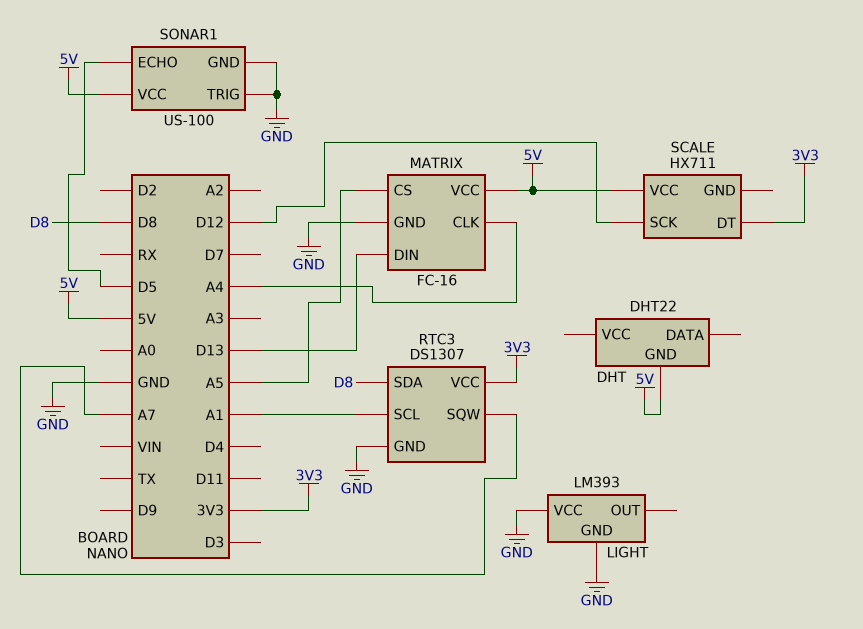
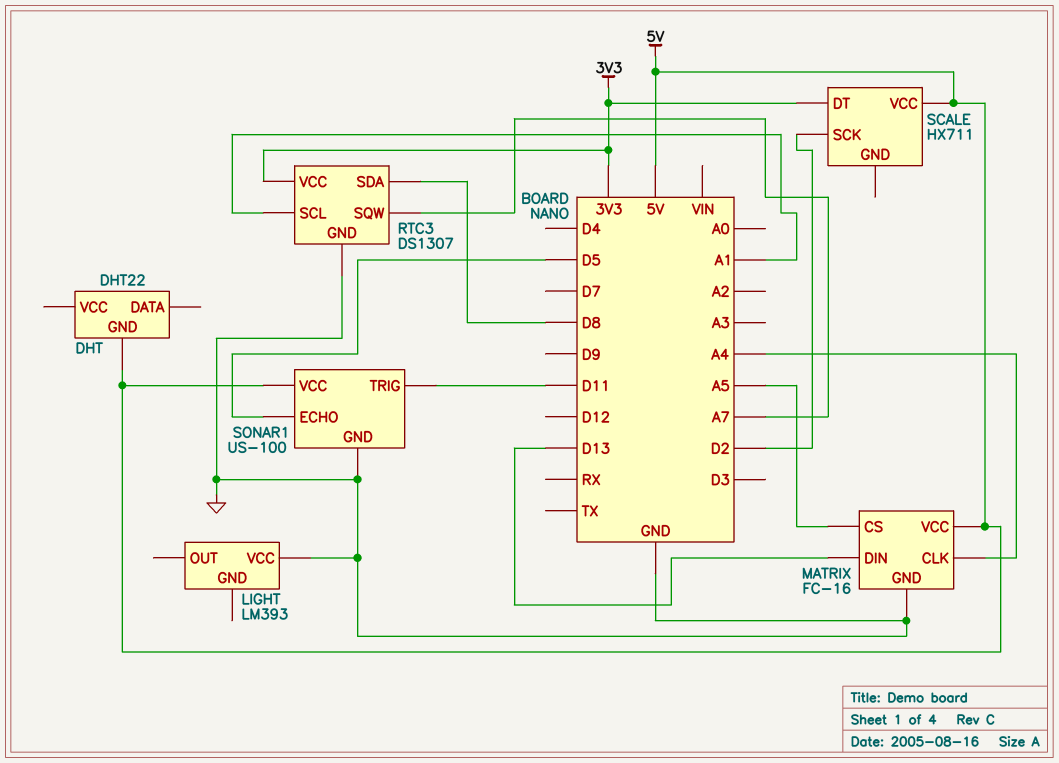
LIGHT pin GND: GND -> none
SCALE pin SCK: D12 -> D2
SONAR1 pin TRIG: GND -> D11

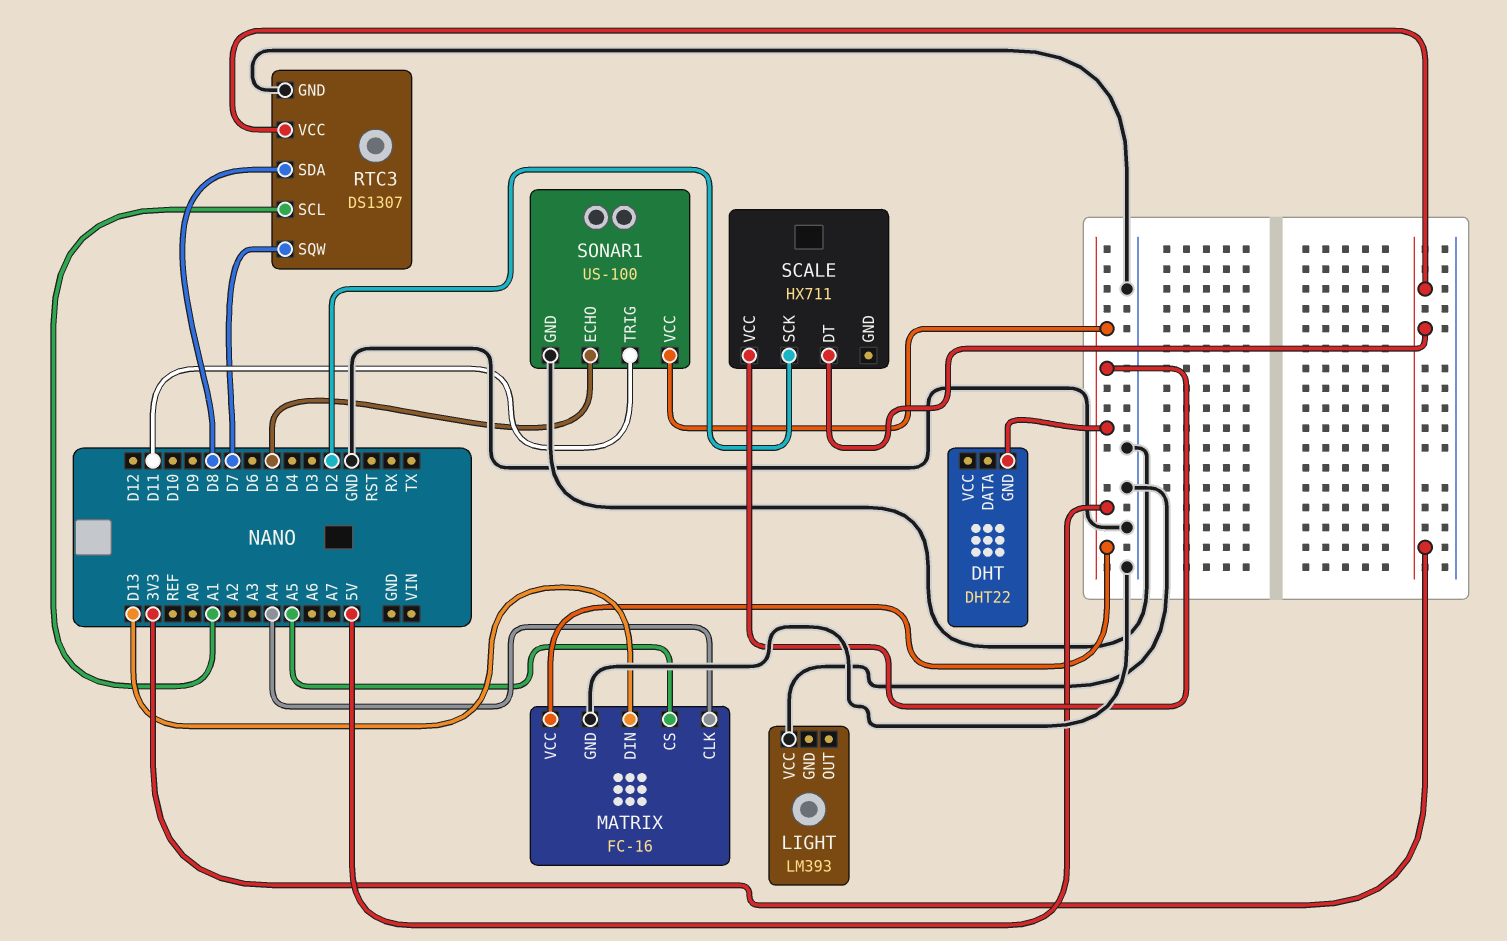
RTC3 pin SQW: A7 -> D7

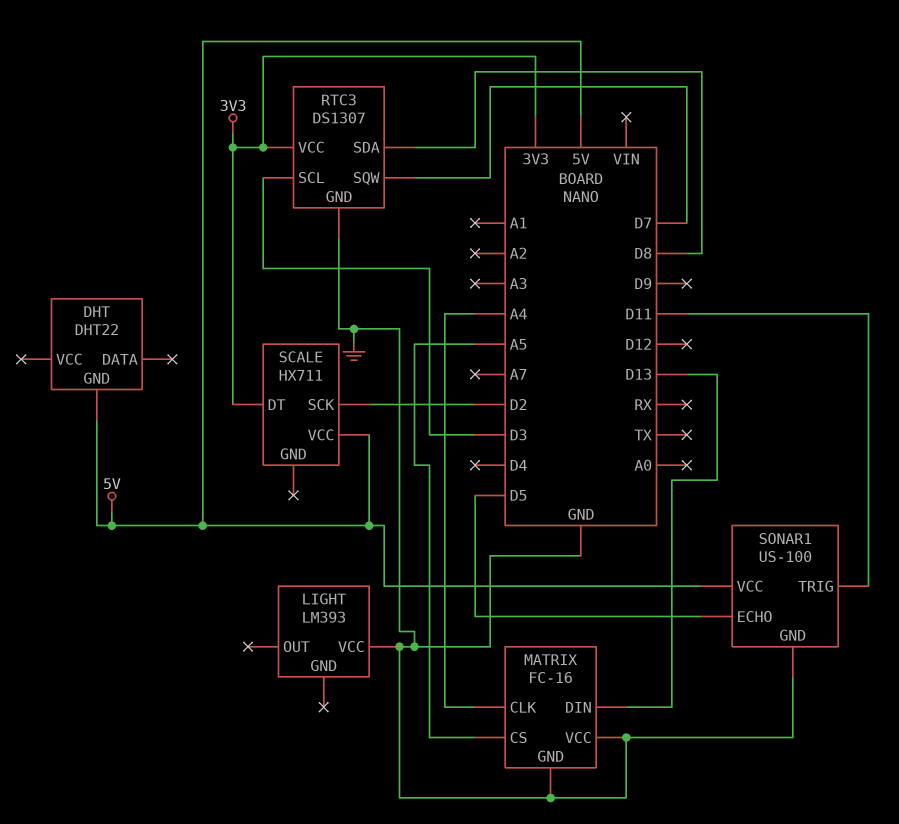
MATRIX pin VCC: 5V -> GND
RTC3 pin SCL: A1 -> D3

